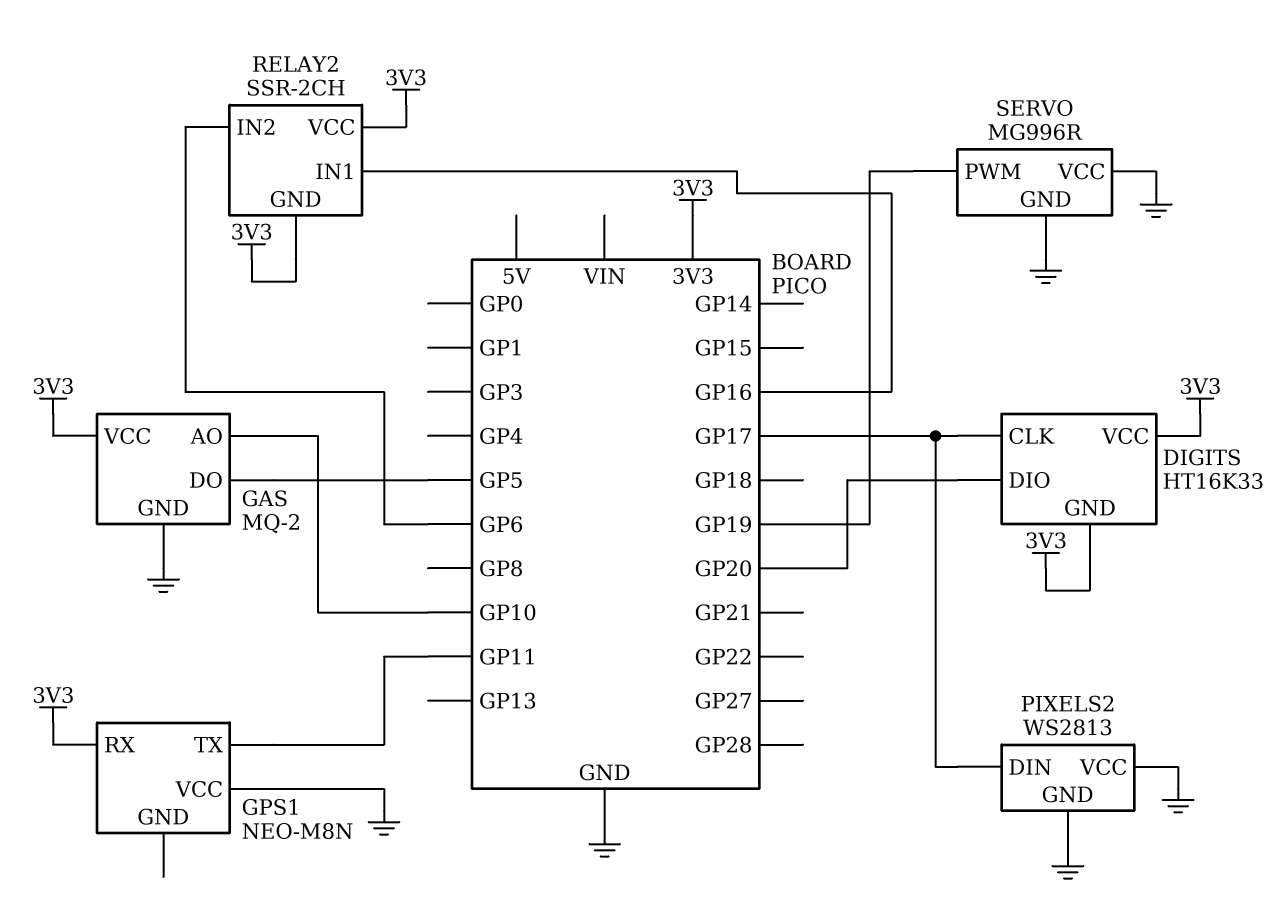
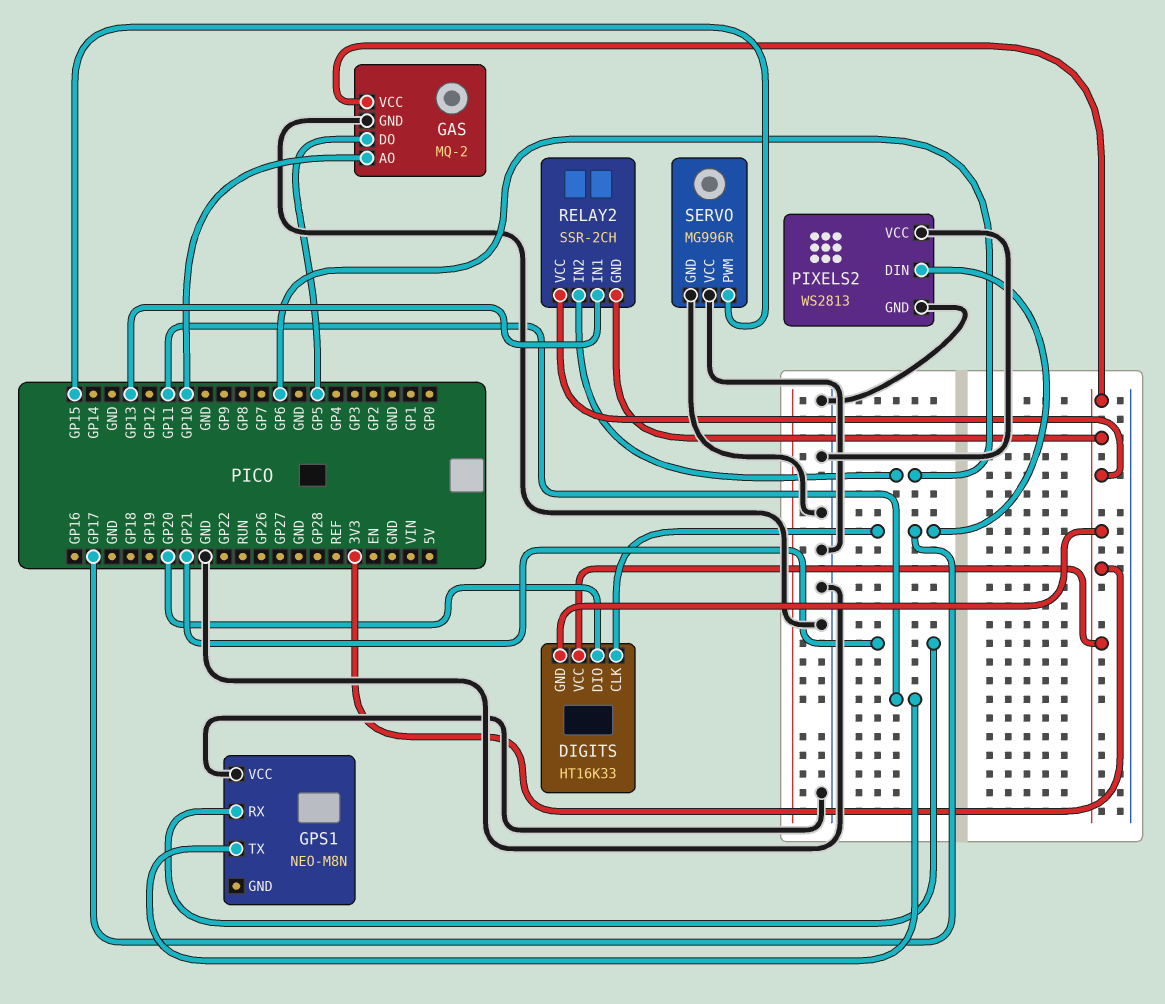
GPS1 pin RX: 3V3 -> GP21
RELAY2 pin IN1: GP16 -> GP13
SERVO pin PWM: GP19 -> GP15

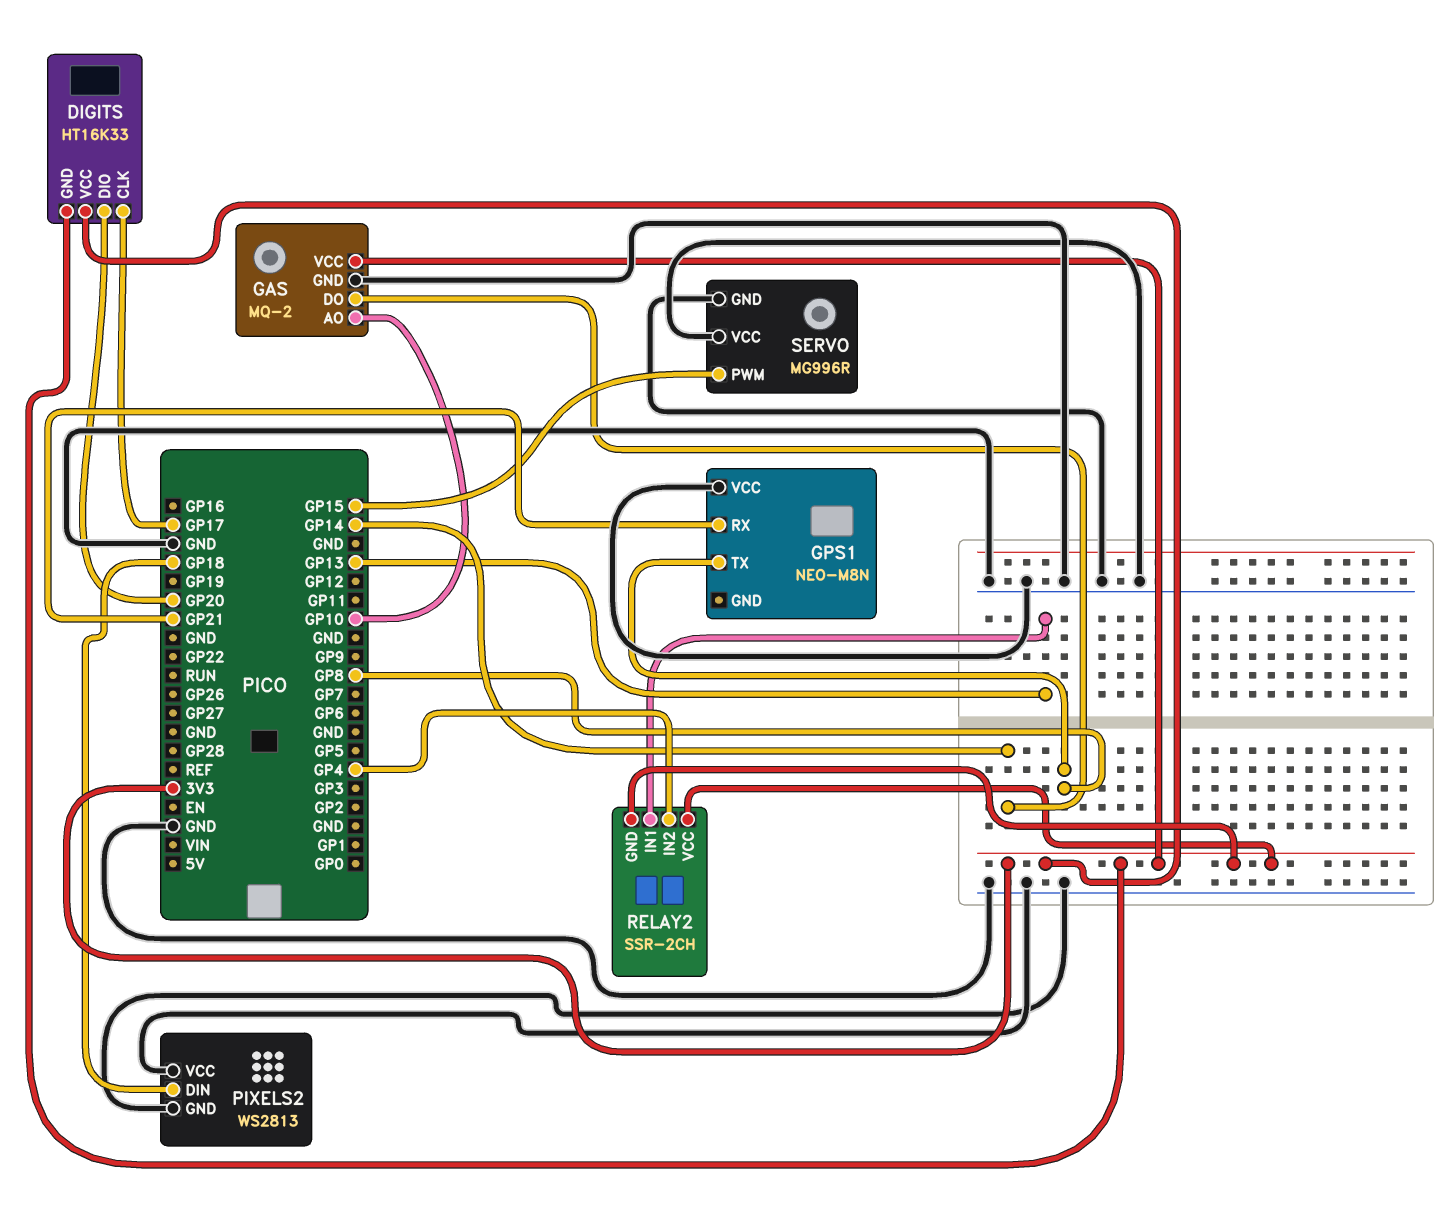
GAS pin DO: GP5 -> GP14
GPS1 pin TX: GP11 -> GP8
PIXELS2 pin DIN: GP17 -> GP18
RELAY2 pin IN2: GP6 -> GP4

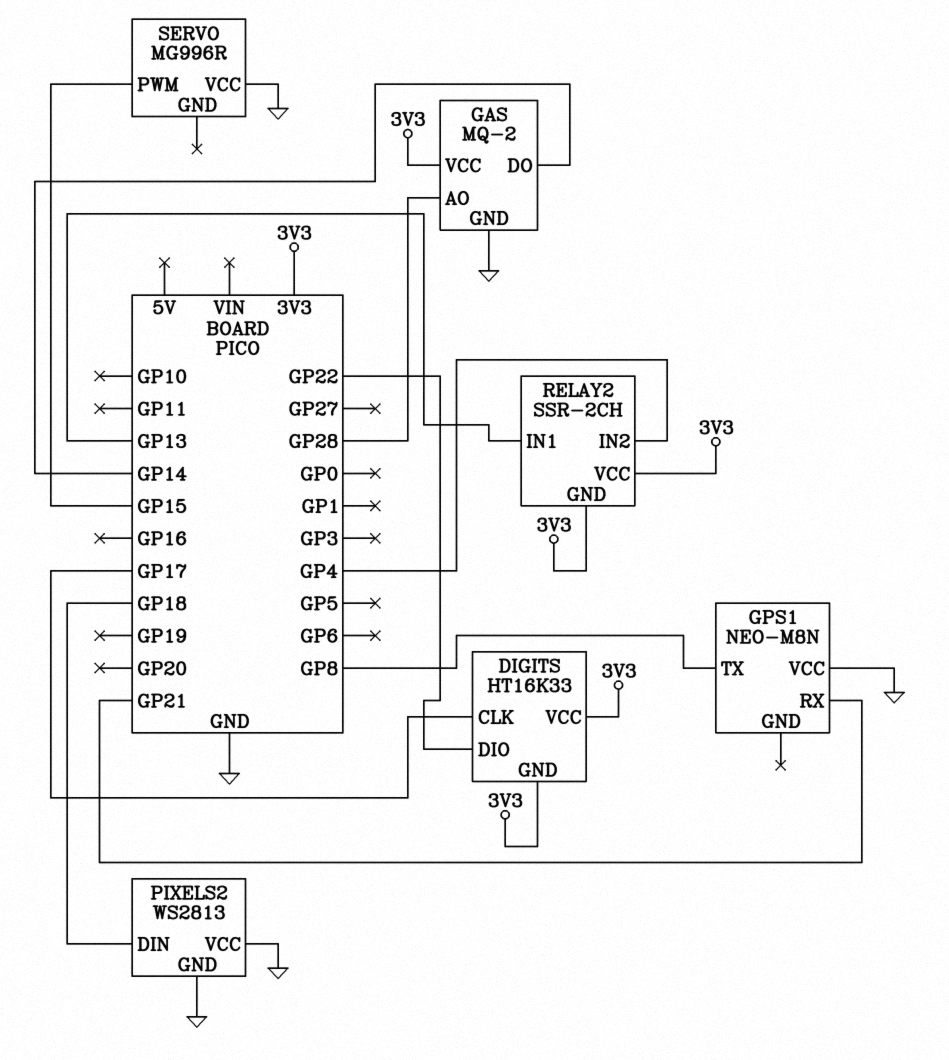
DIGITS pin DIO: GP20 -> GP22
GAS pin AO: GP10 -> GP28
SERVO pin GND: GND -> none

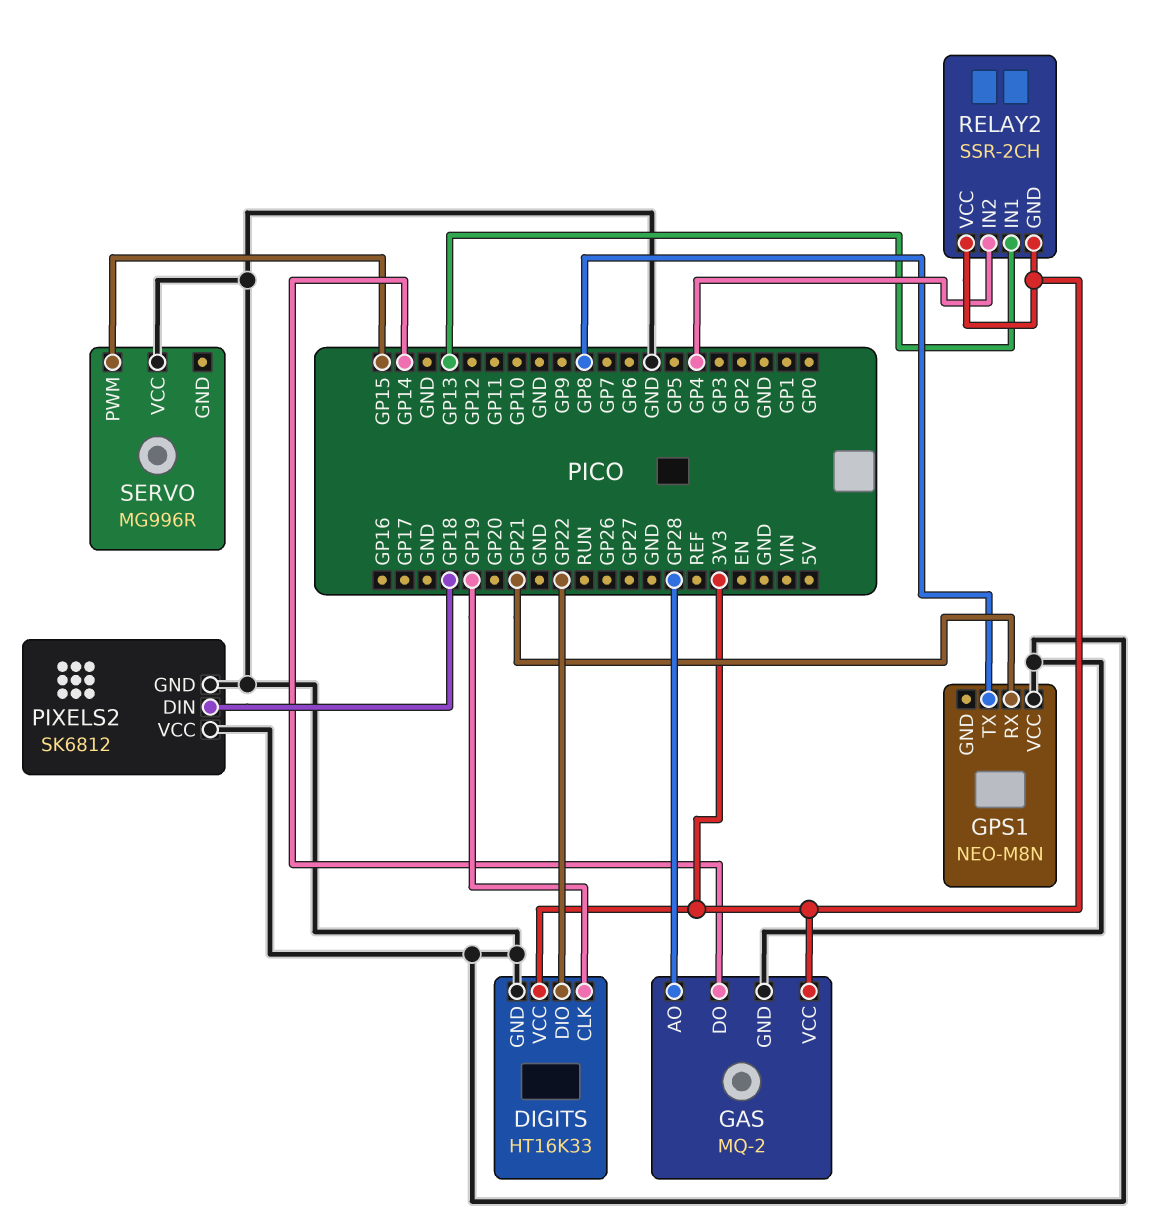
DIGITS pin CLK: GP17 -> GP19
DIGITS pin GND: 3V3 -> GND
PIXELS2: WS2813 -> SK6812

